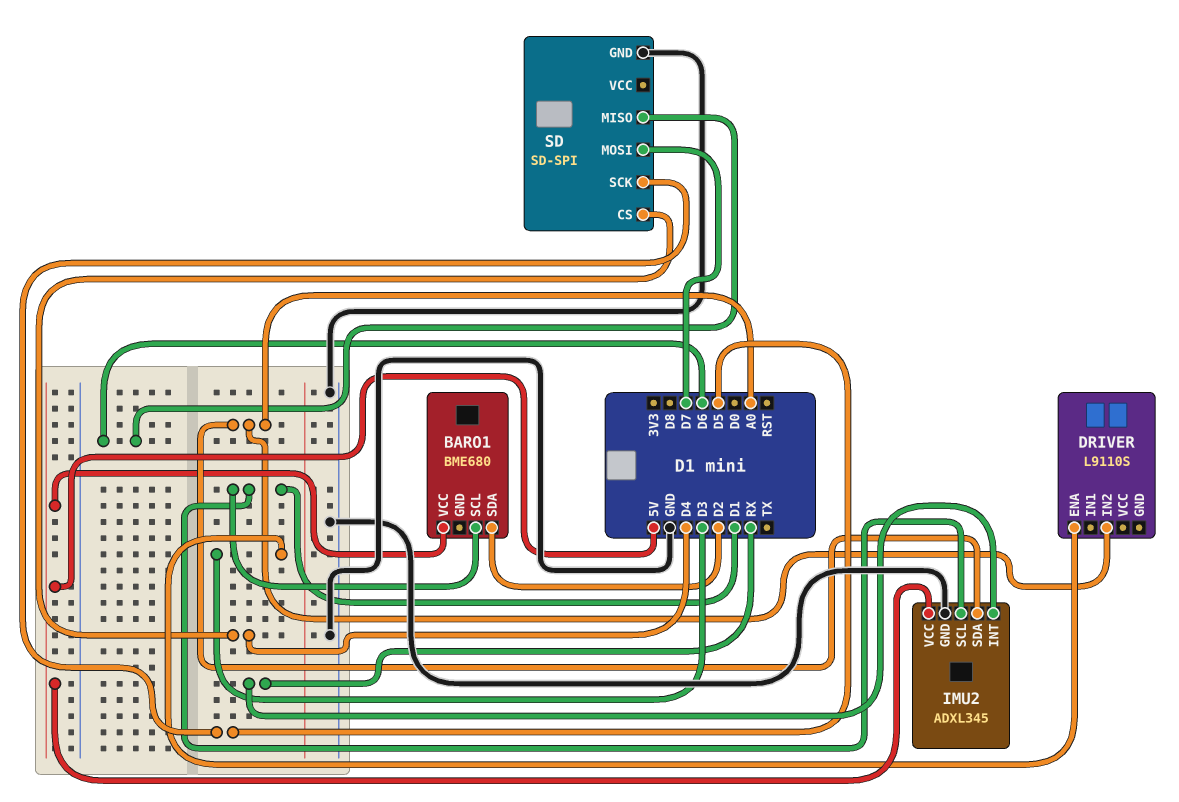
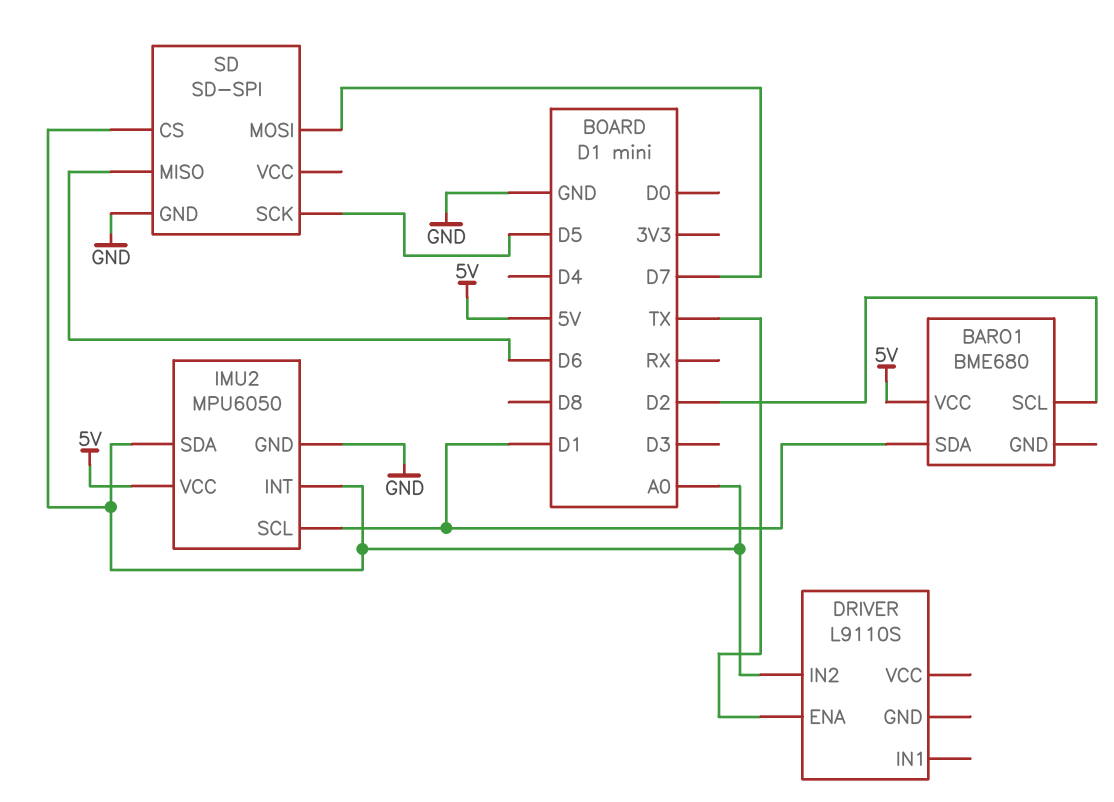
BARO1 pin SCL: D1 -> D2
BARO1 pin SDA: D2 -> D1
DRIVER pin ENA: D3 -> TX
IMU2: ADXL345 -> MPU6050
IMU2 pin INT: RX -> A0
SD pin CS: D4 -> A0

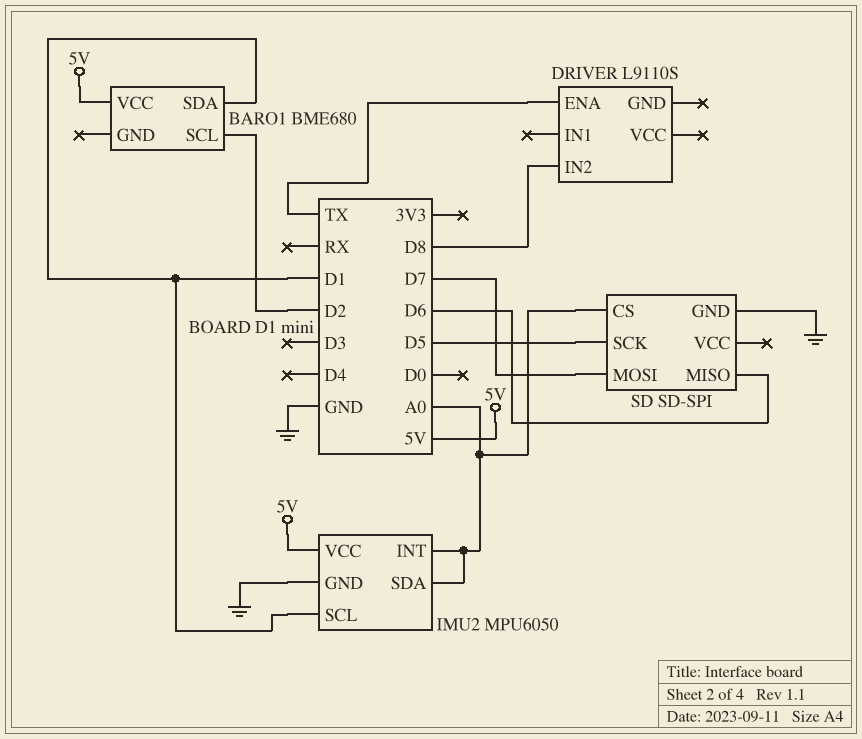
DRIVER pin IN2: A0 -> D8

